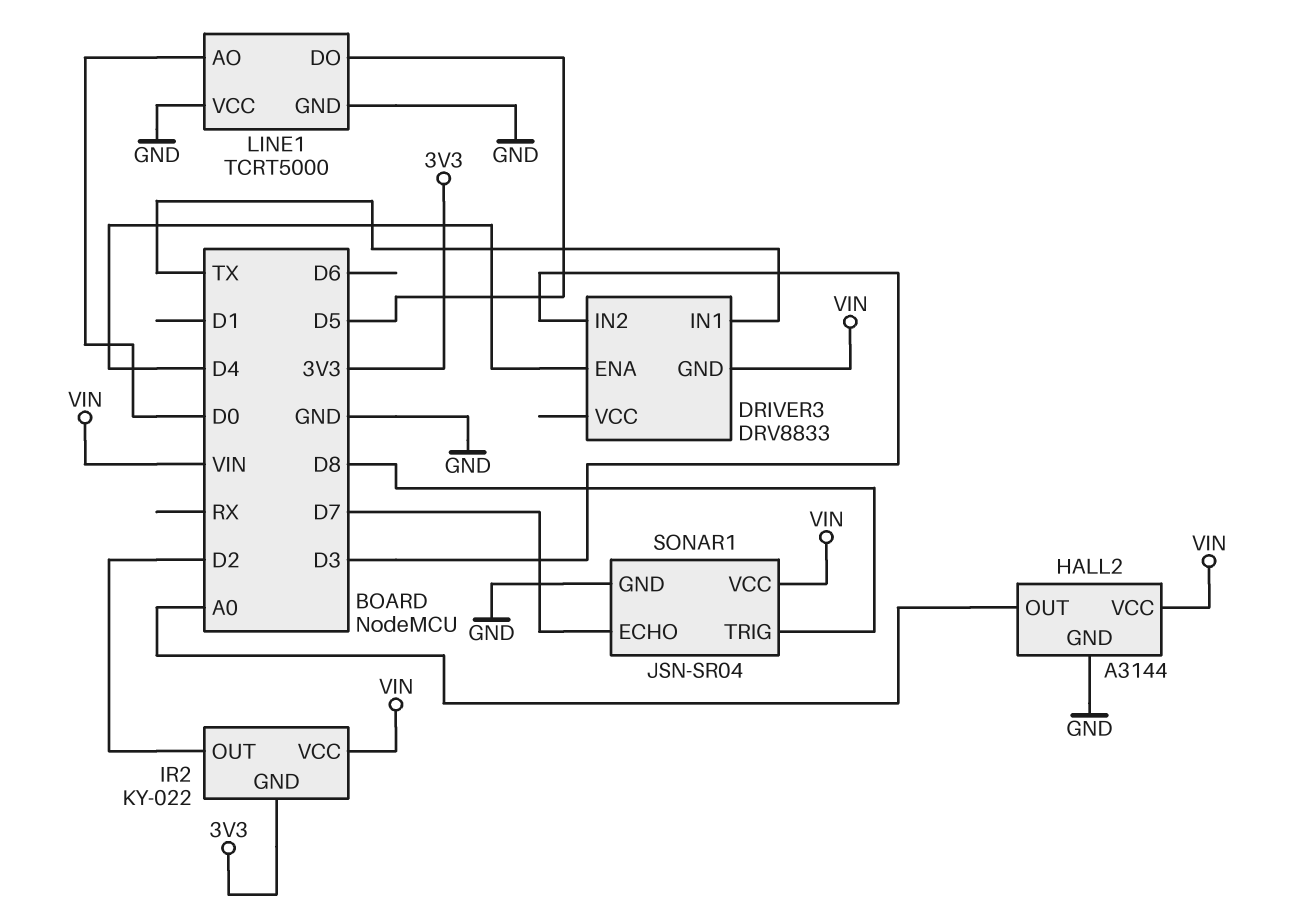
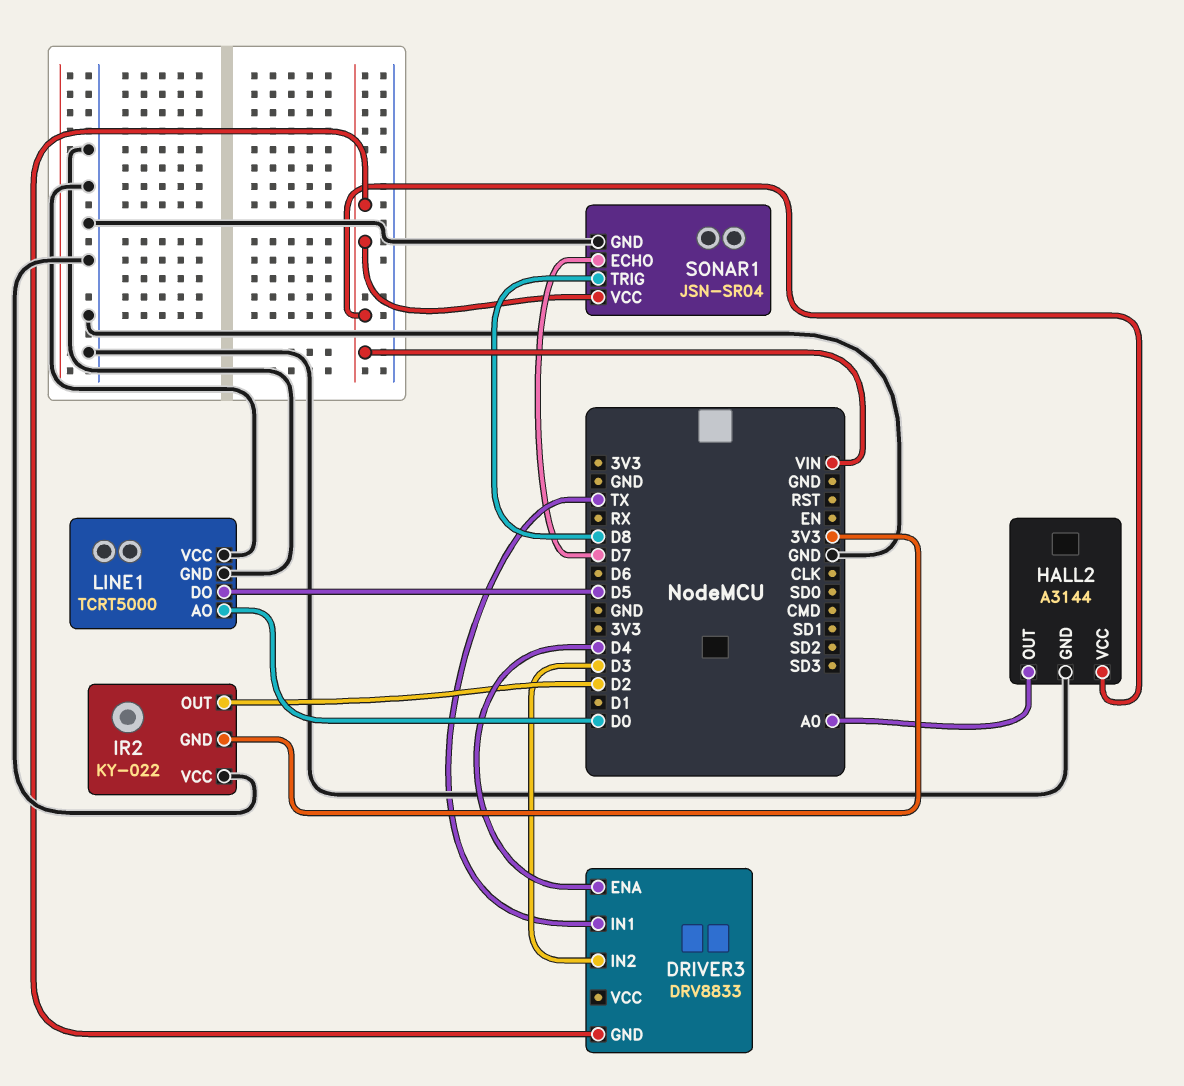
IR2 pin VCC: VIN -> GND

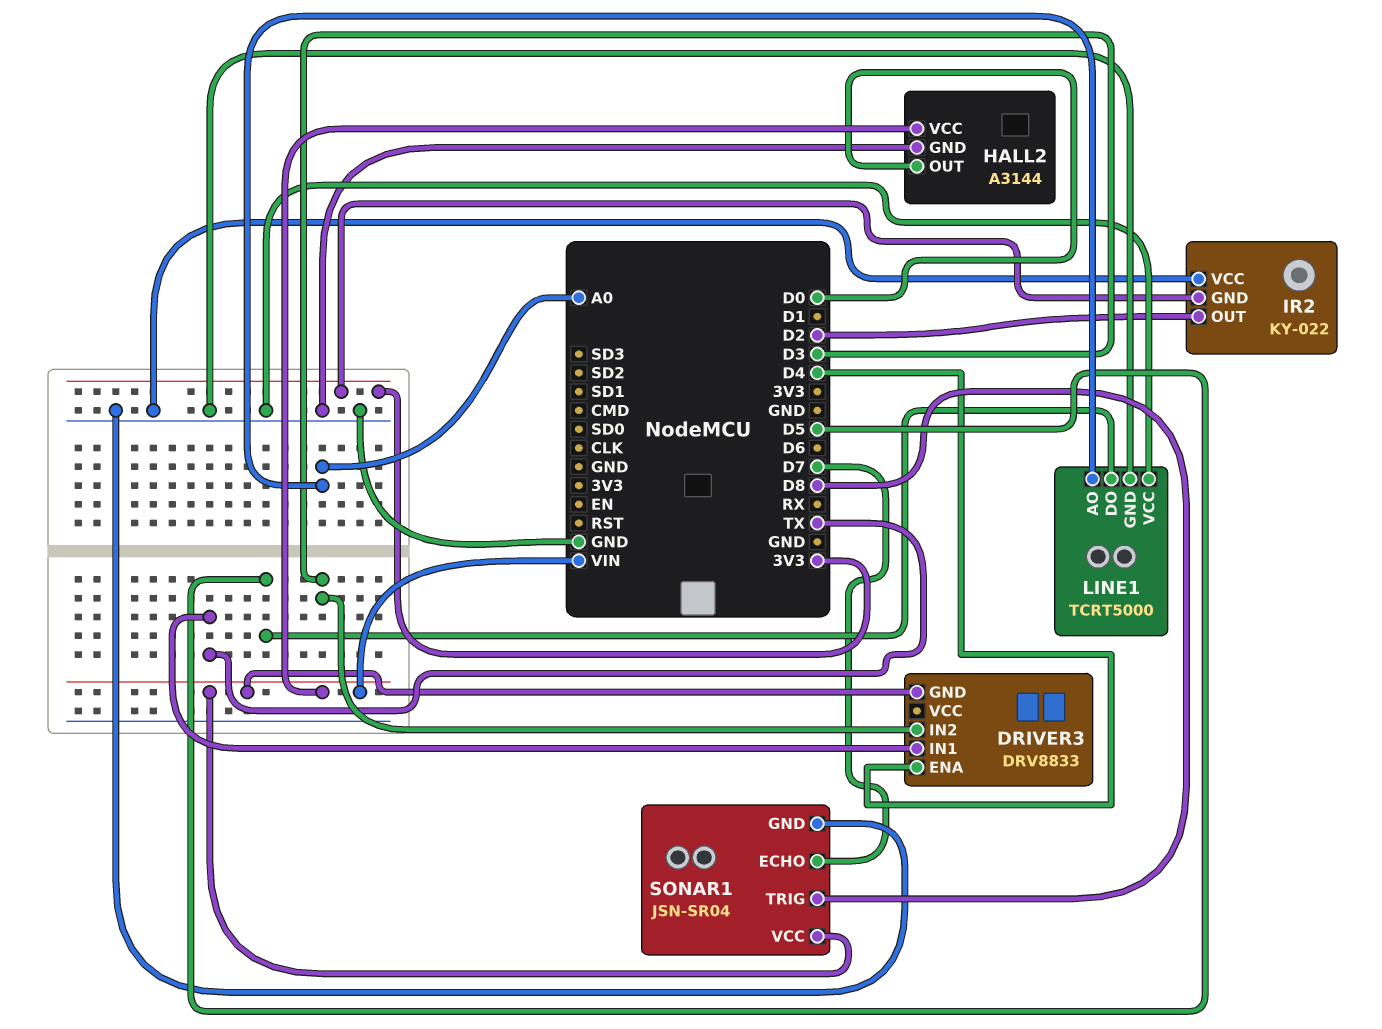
HALL2 pin OUT: A0 -> D0
LINE1 pin AO: D0 -> A0

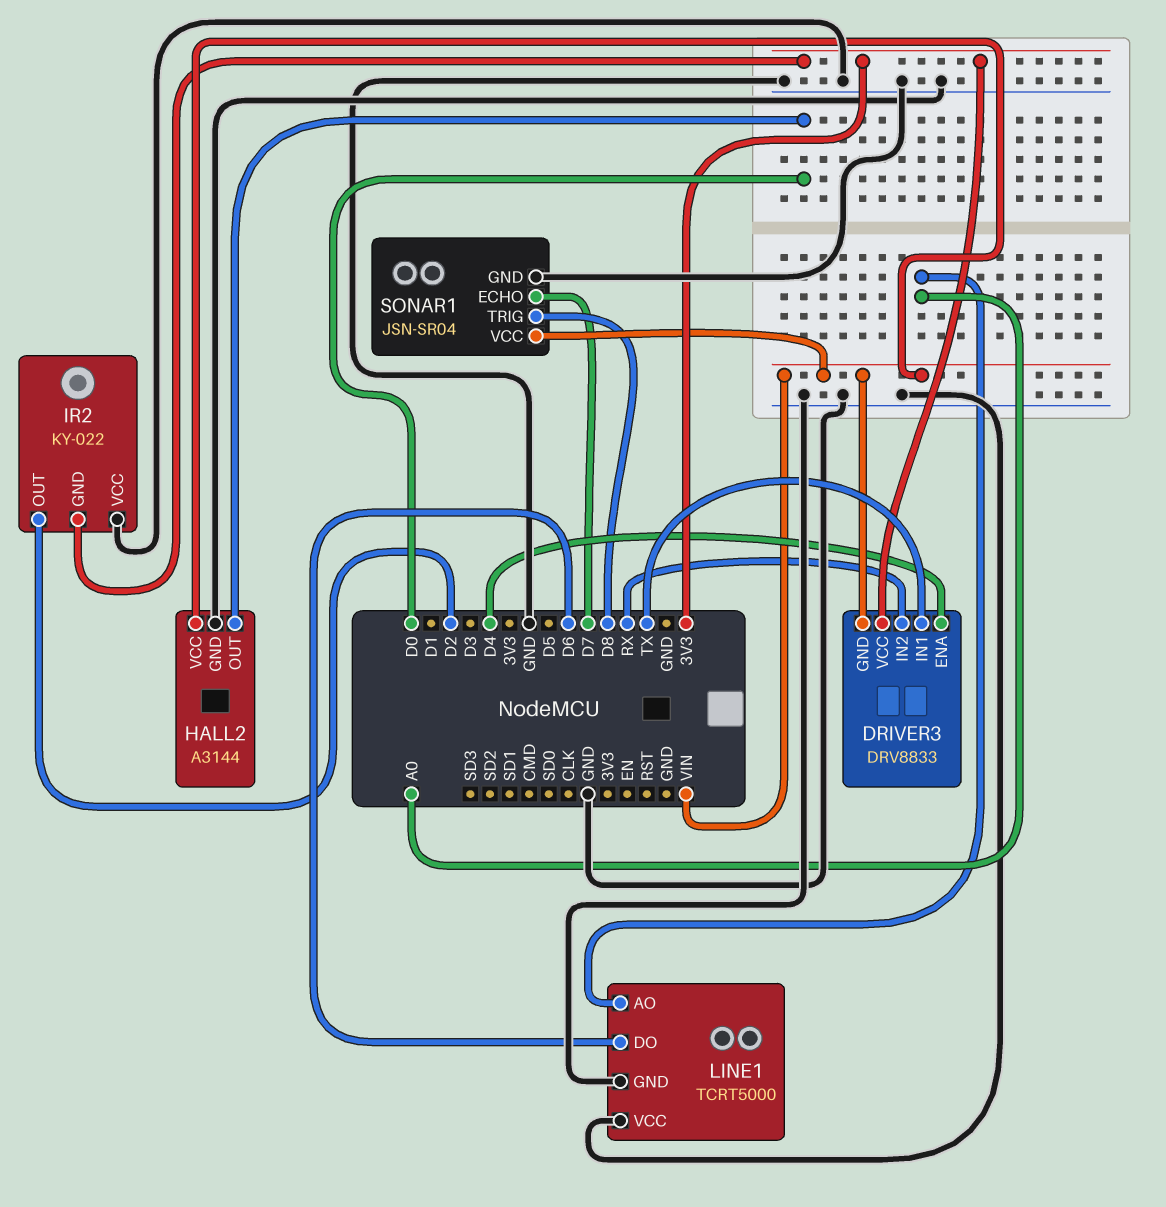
DRIVER3 pin IN2: D3 -> RX
DRIVER3 pin VCC: none -> 3V3
LINE1 pin DO: D5 -> D6

